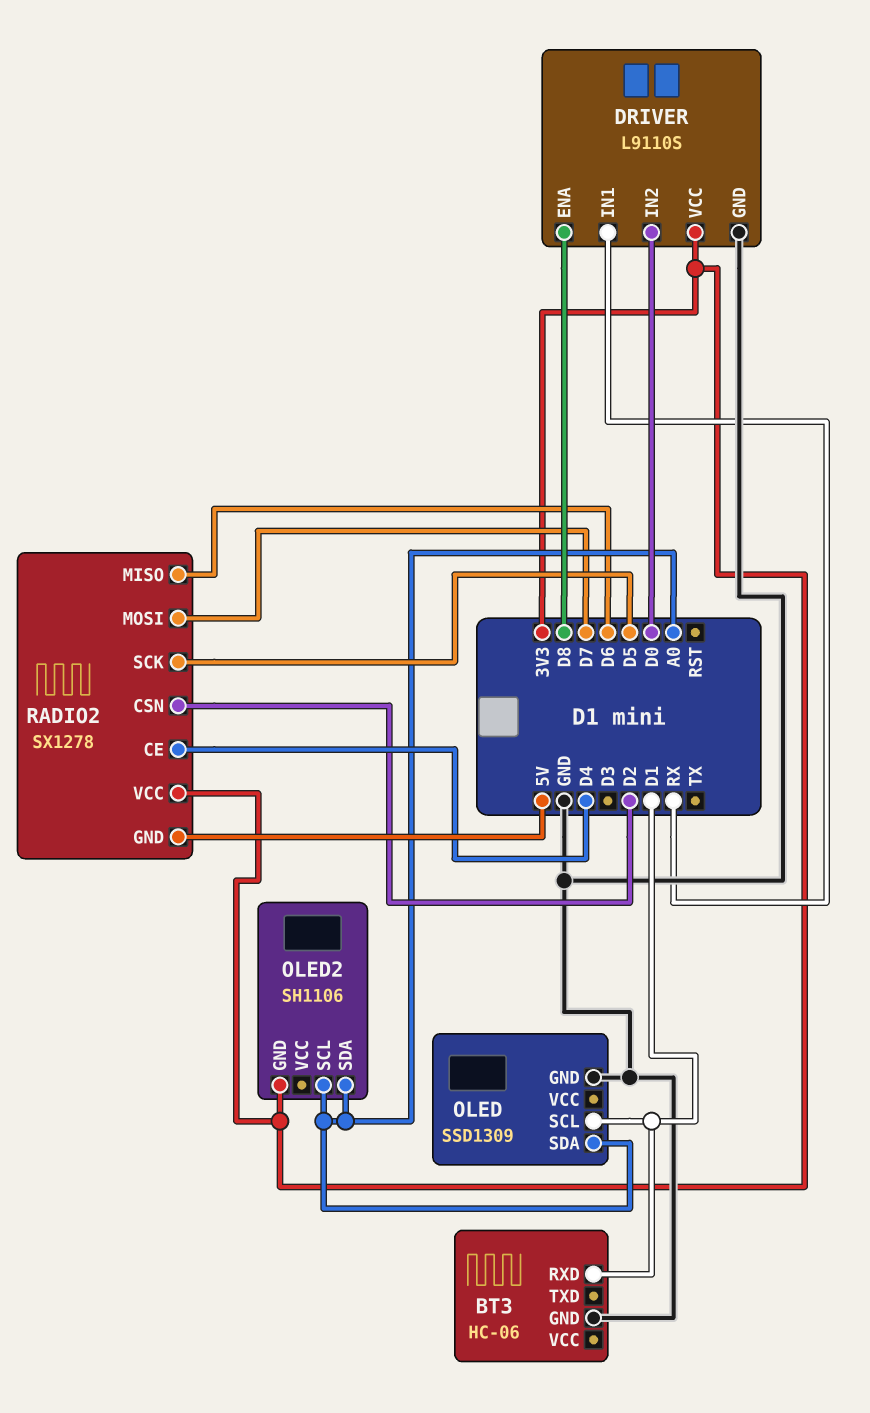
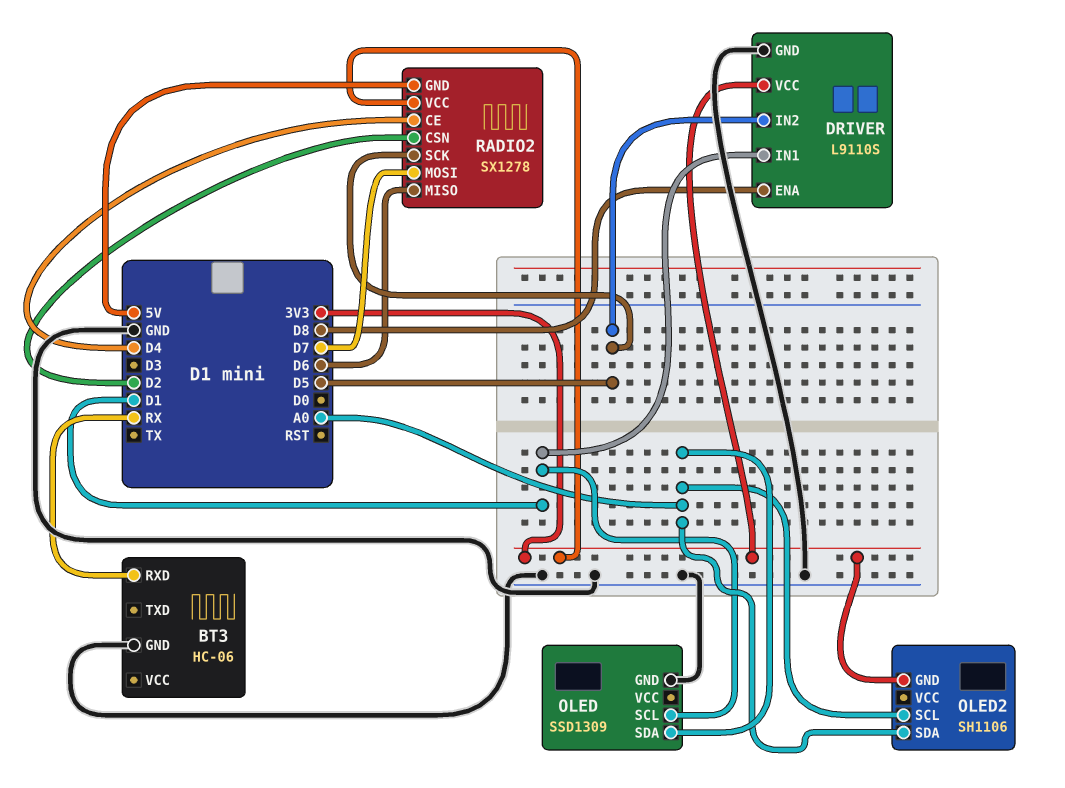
BT3 pin RXD: D1 -> RX
DRIVER pin IN1: RX -> D1
DRIVER pin IN2: D0 -> D5

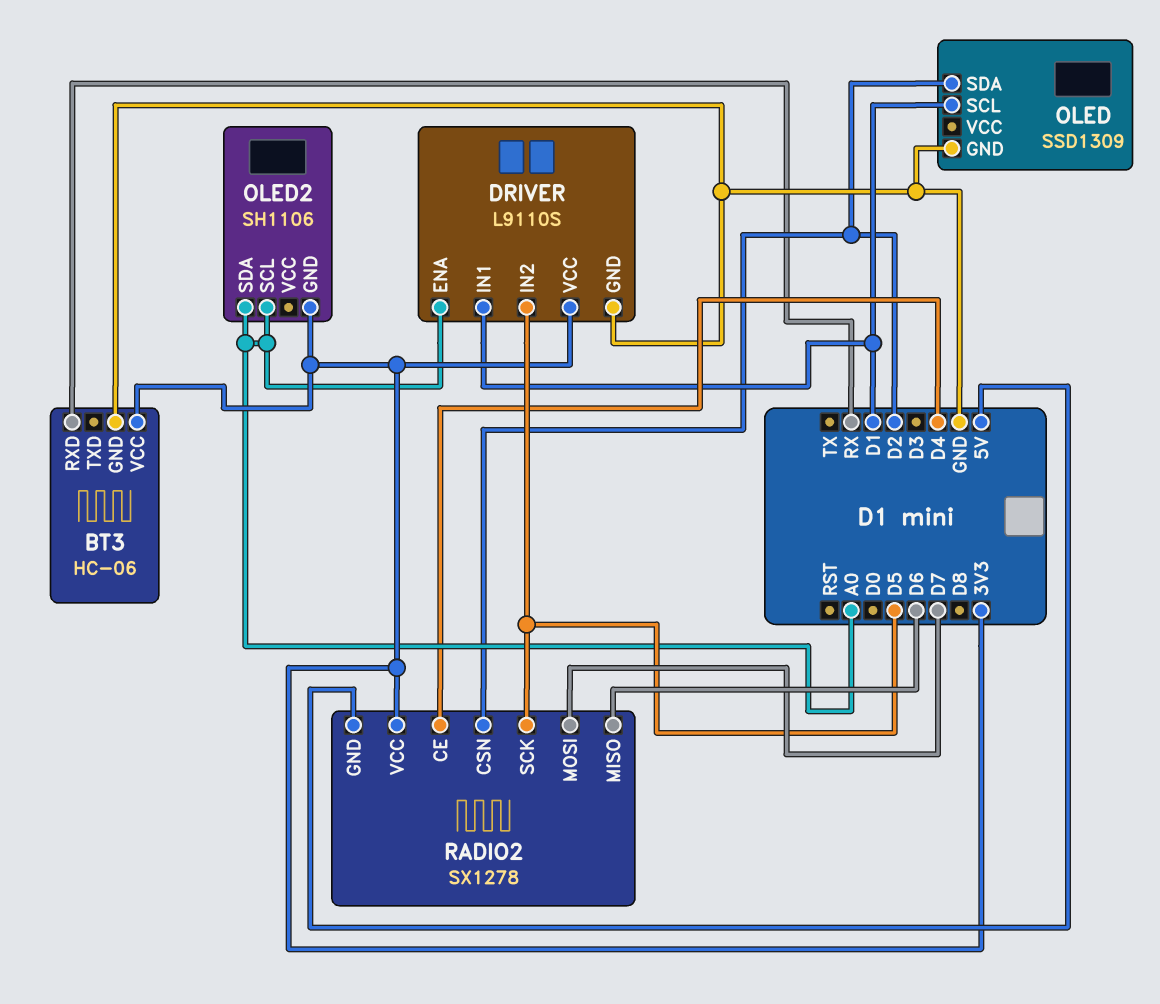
BT3 pin VCC: none -> 3V3
DRIVER pin ENA: D8 -> A0
OLED pin SDA: A0 -> D2

